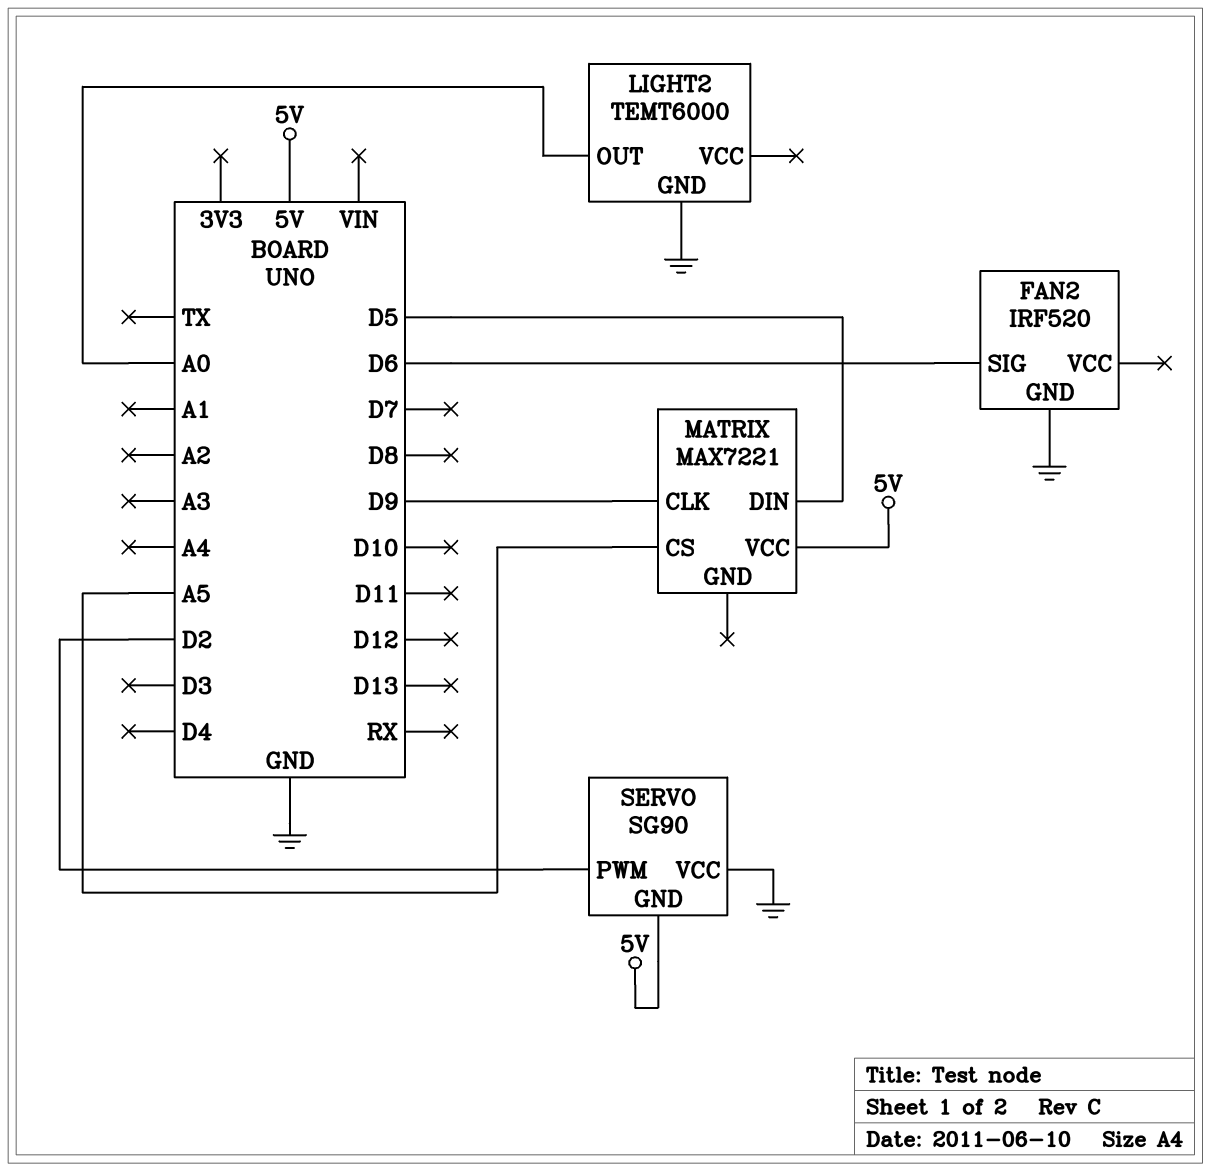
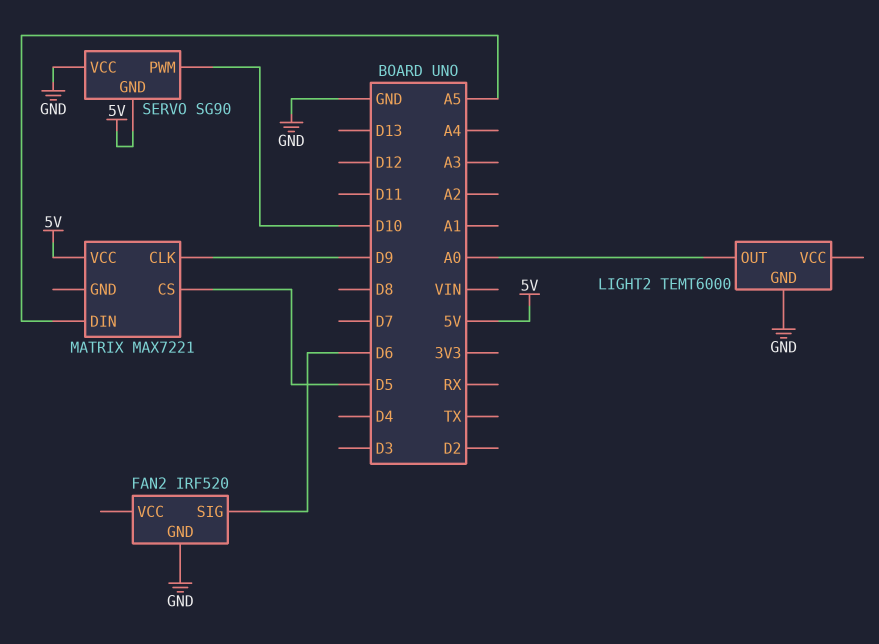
MATRIX pin CS: A5 -> D5
MATRIX pin DIN: D5 -> A5
SERVO pin PWM: D2 -> D10

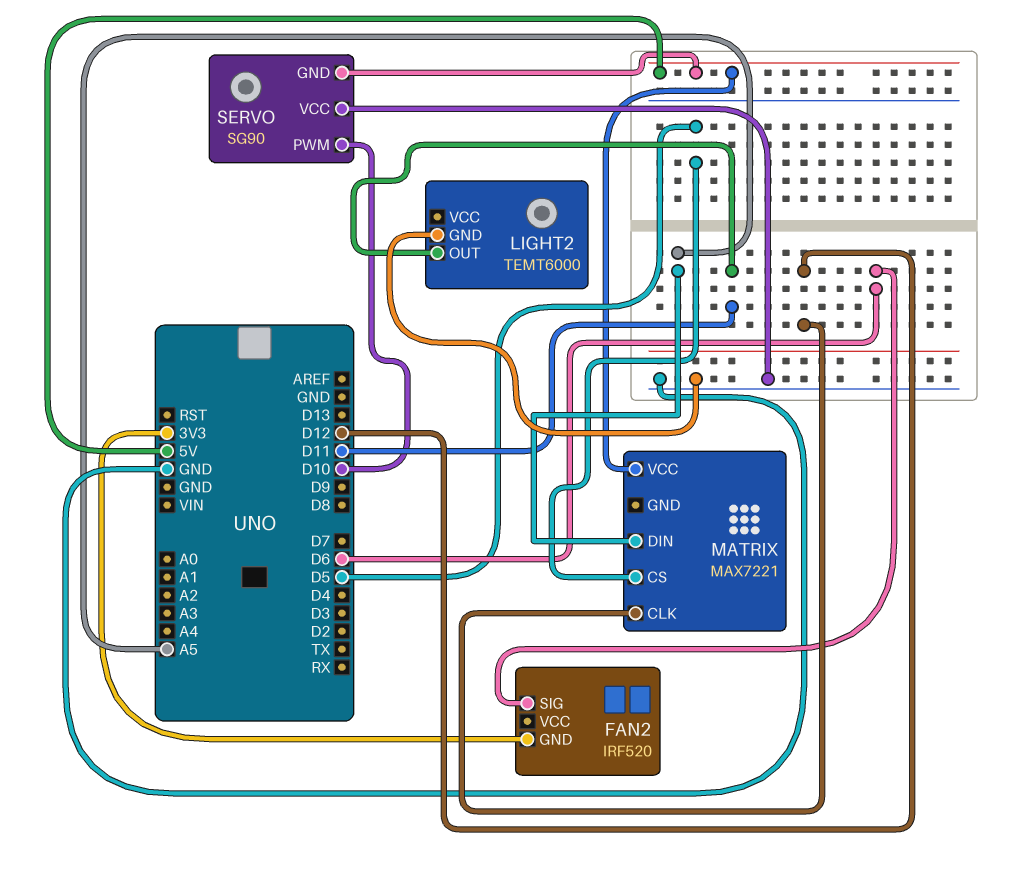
FAN2 pin GND: GND -> 3V3
LIGHT2 pin OUT: A0 -> D11
MATRIX pin CLK: D9 -> D12

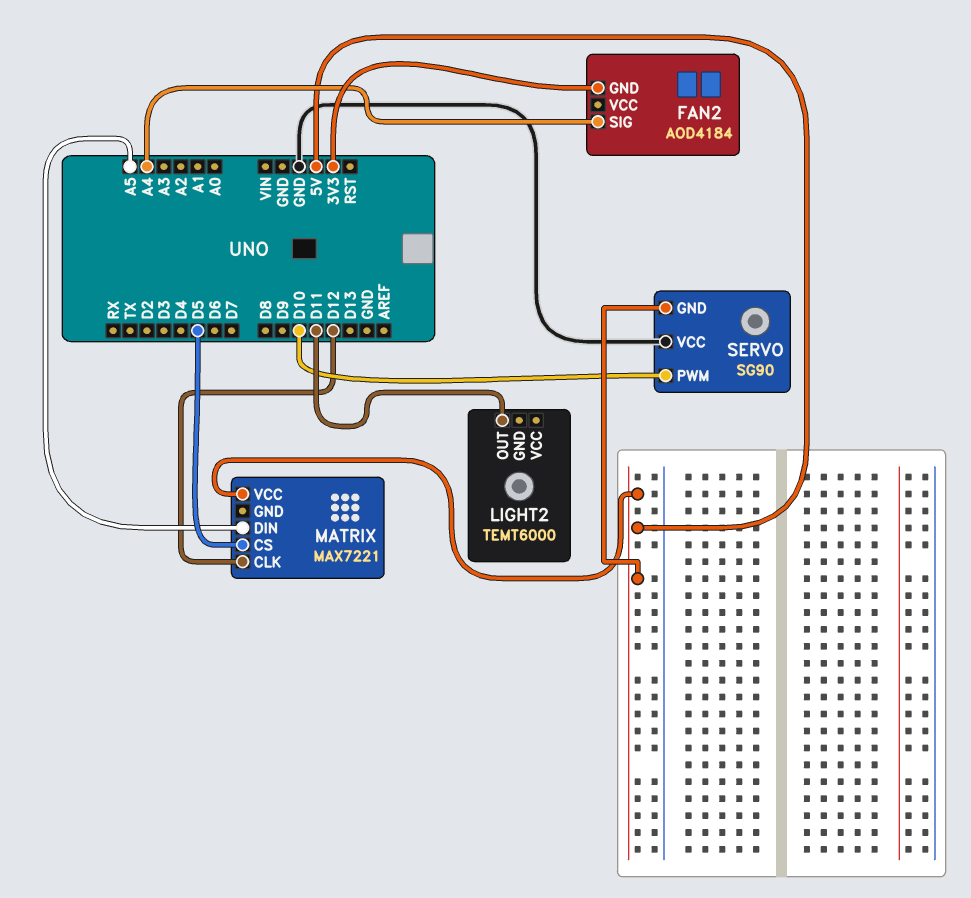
FAN2: IRF520 -> AOD4184
FAN2 pin SIG: D6 -> A4
LIGHT2 pin GND: GND -> none

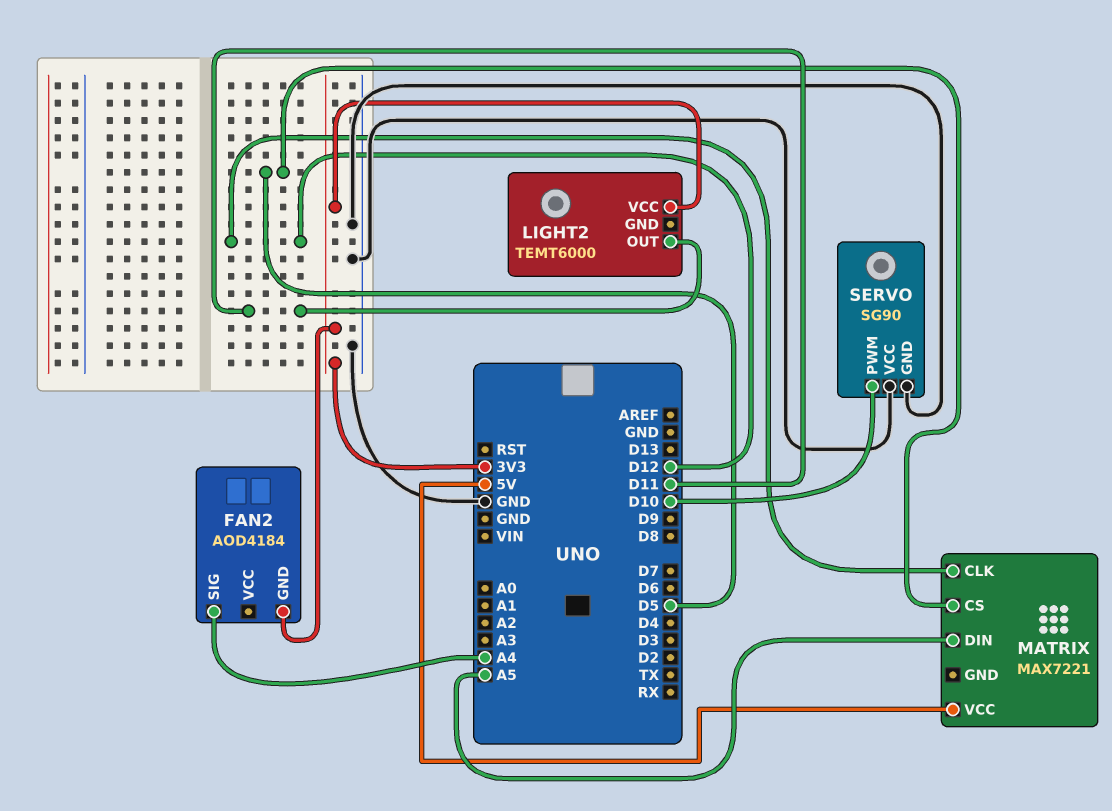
LIGHT2 pin VCC: none -> 3V3
SERVO pin GND: 5V -> GND

